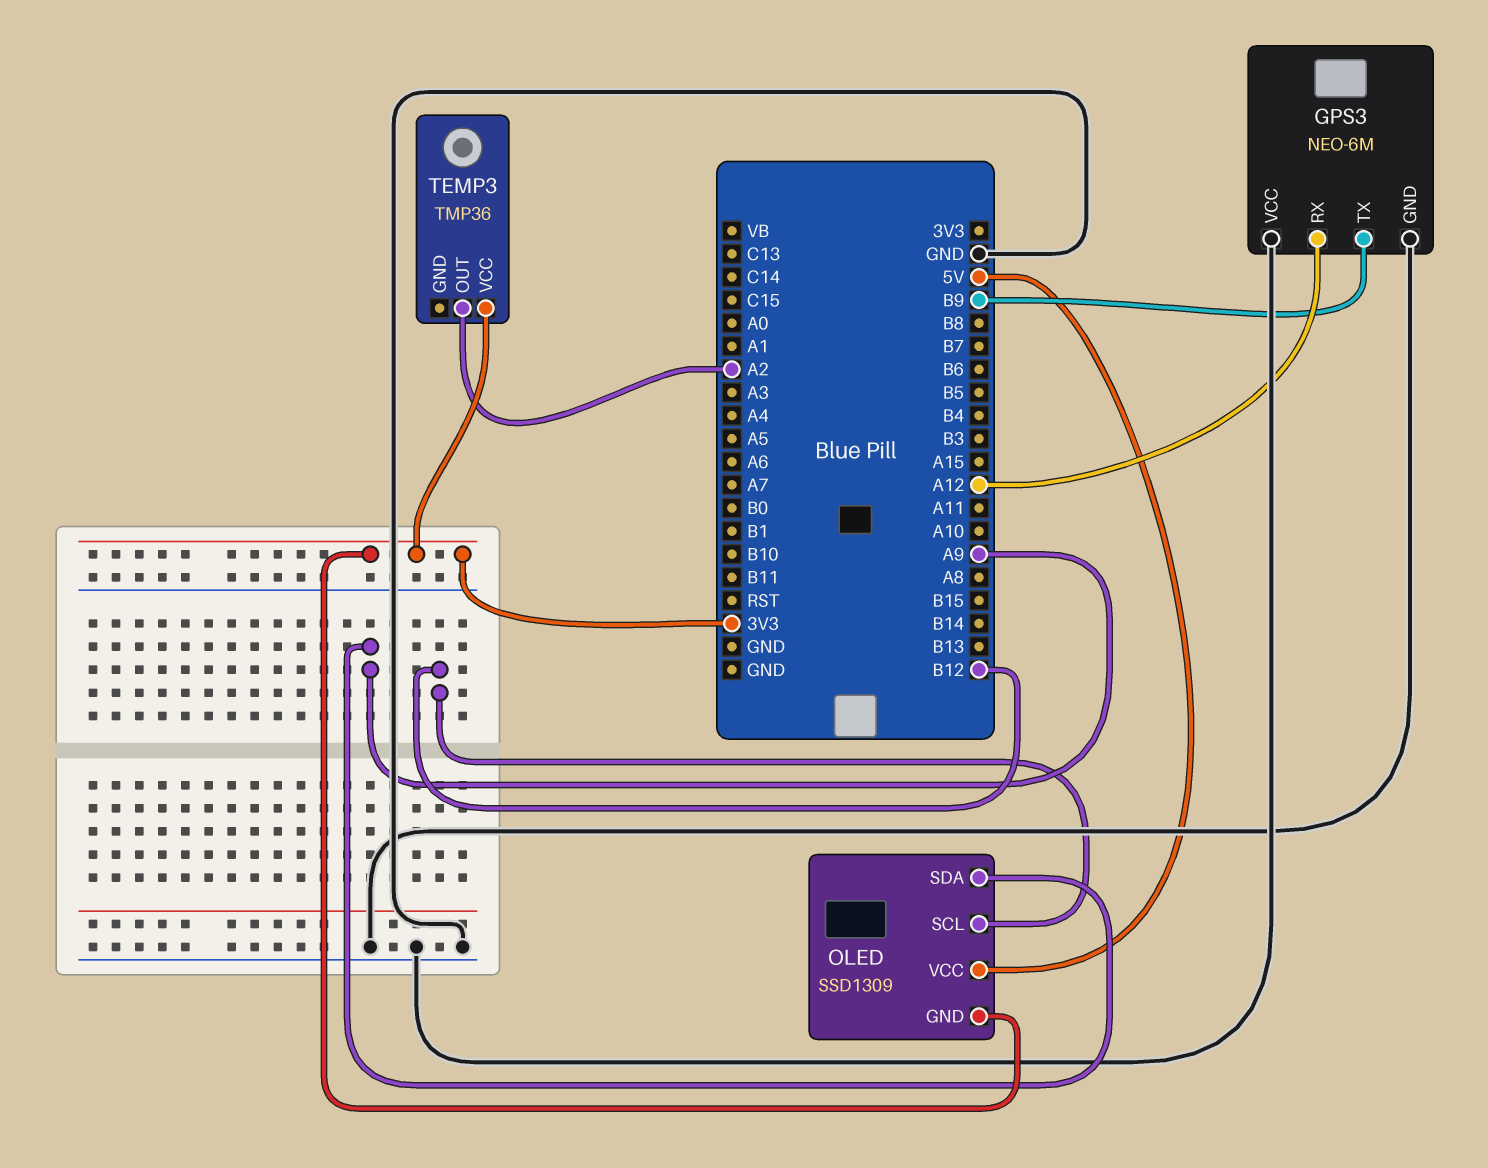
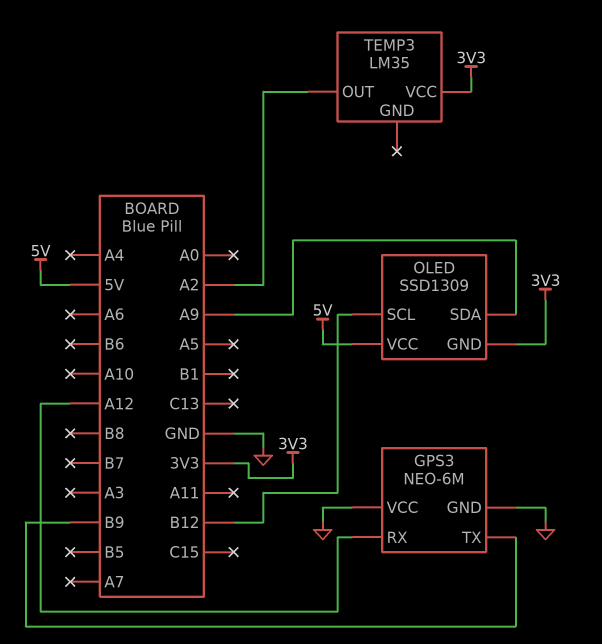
TEMP3: TMP36 -> LM35

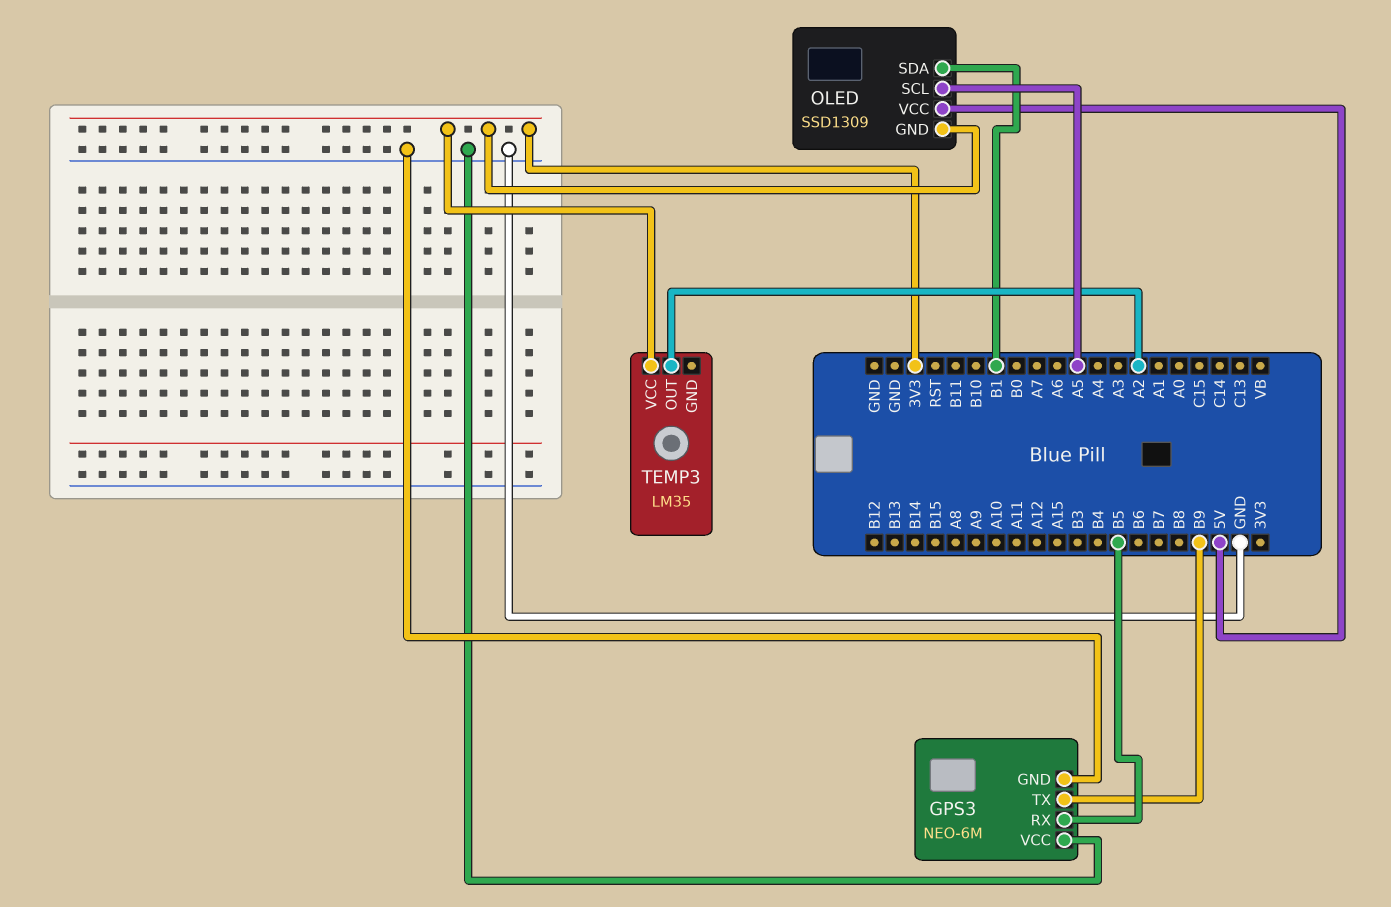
GPS3 pin RX: A12 -> B5
OLED pin SCL: B12 -> A5
OLED pin SDA: A9 -> B1

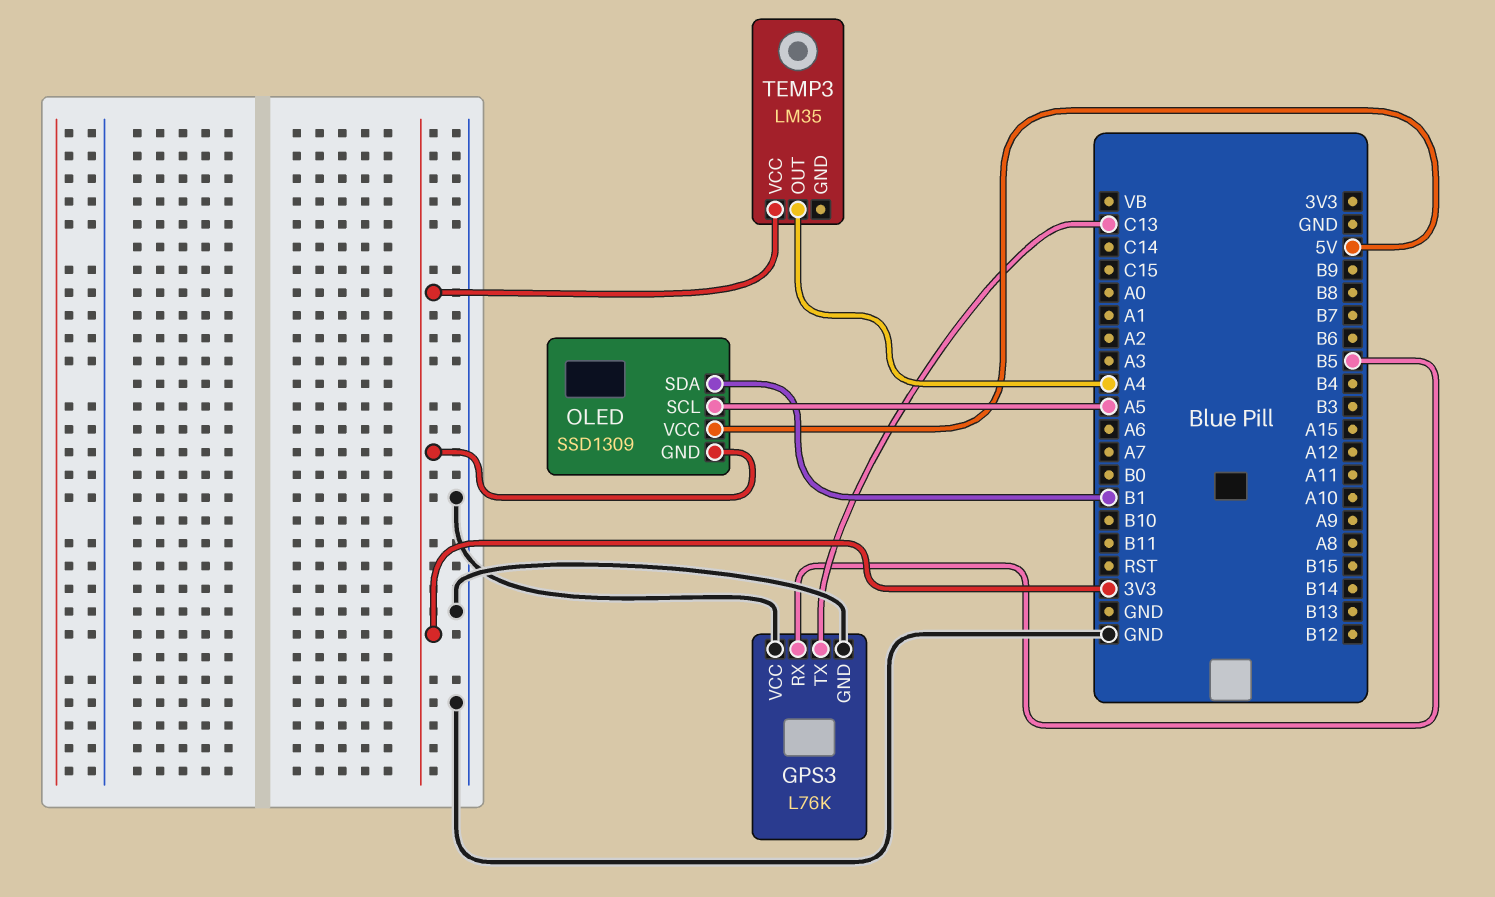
GPS3: NEO-6M -> L76K
GPS3 pin TX: B9 -> C13
TEMP3 pin OUT: A2 -> A4

